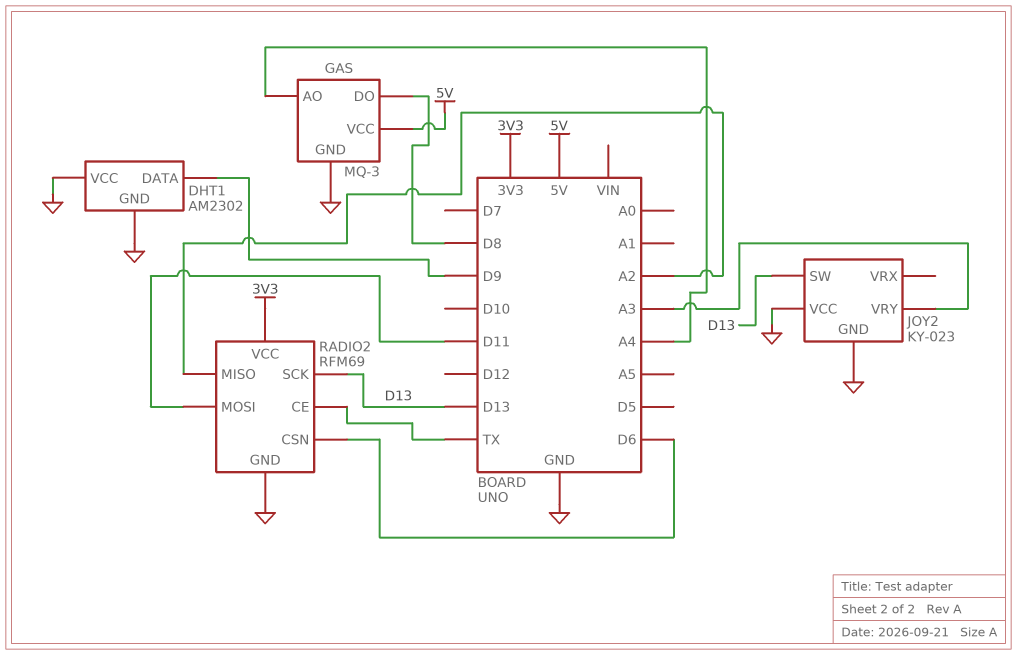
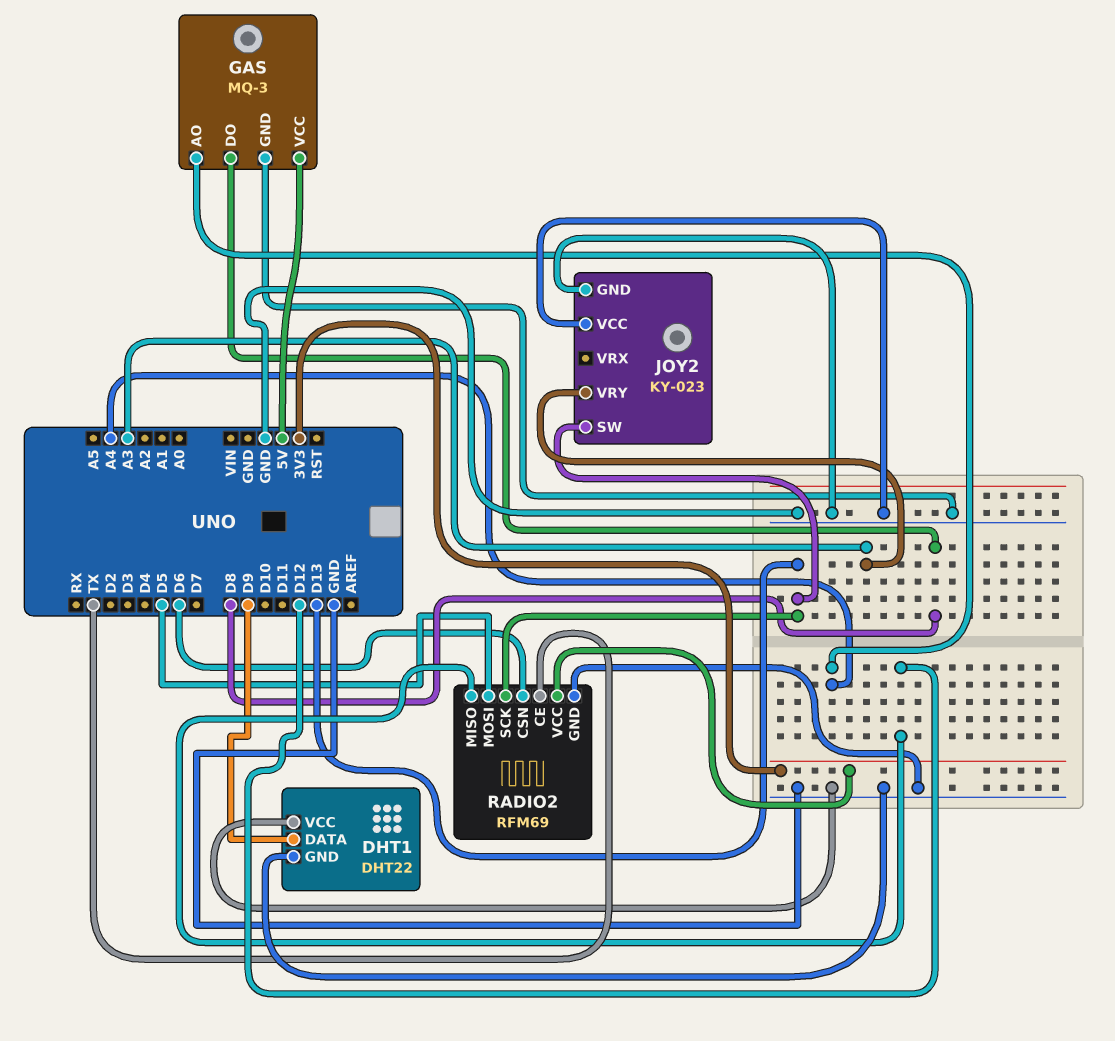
DHT1: AM2302 -> DHT22
RADIO2 pin MISO: A2 -> D12
RADIO2 pin MOSI: D11 -> D5

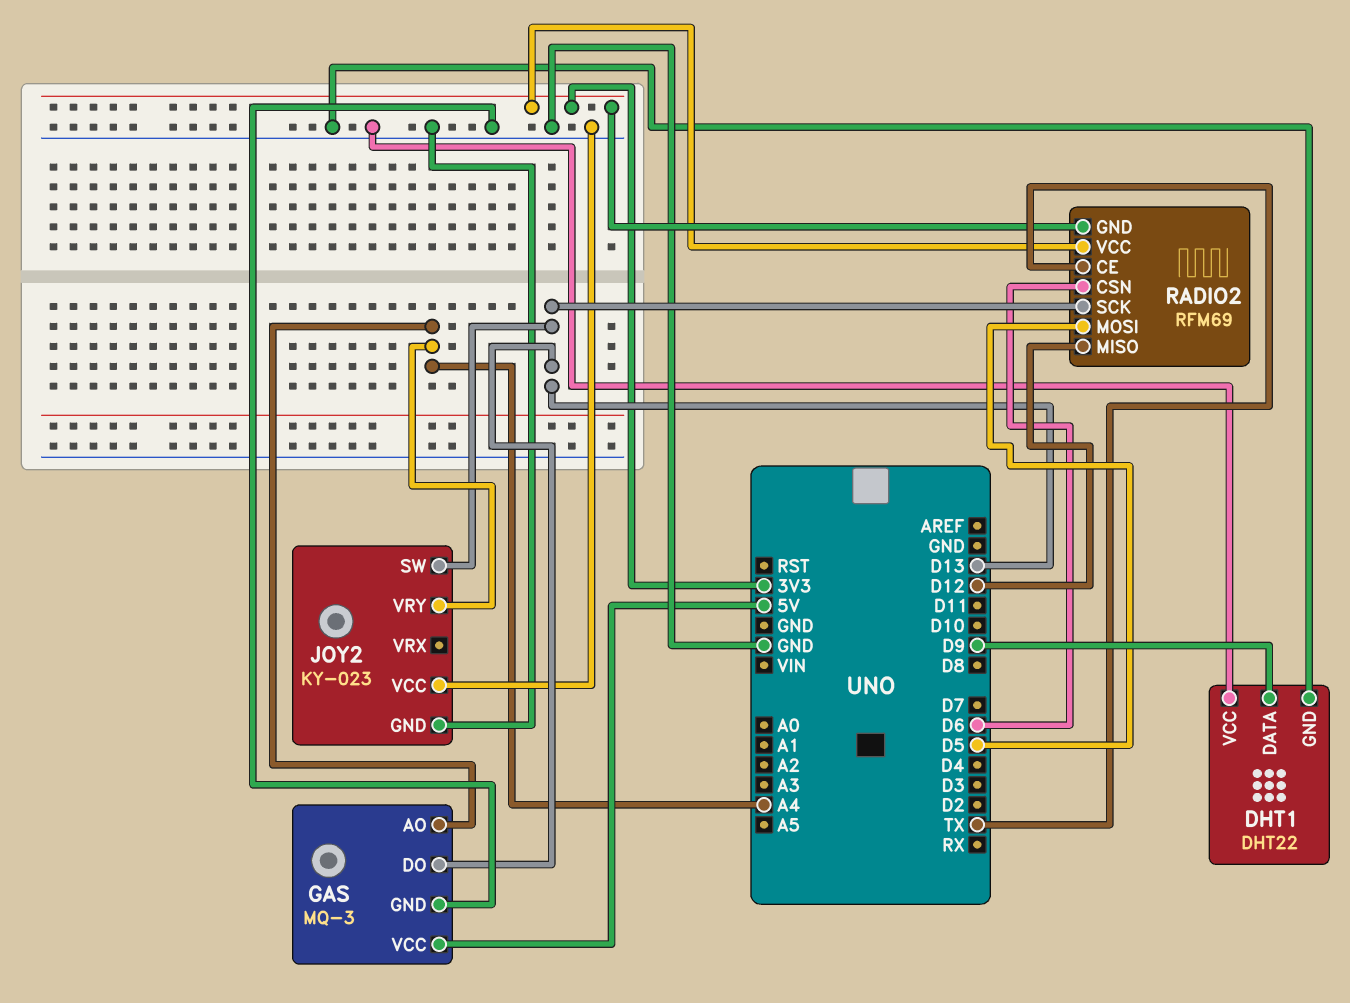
GAS pin DO: D8 -> D13
JOY2 pin VRY: A3 -> A4
RADIO2 pin GND: GND -> 3V3

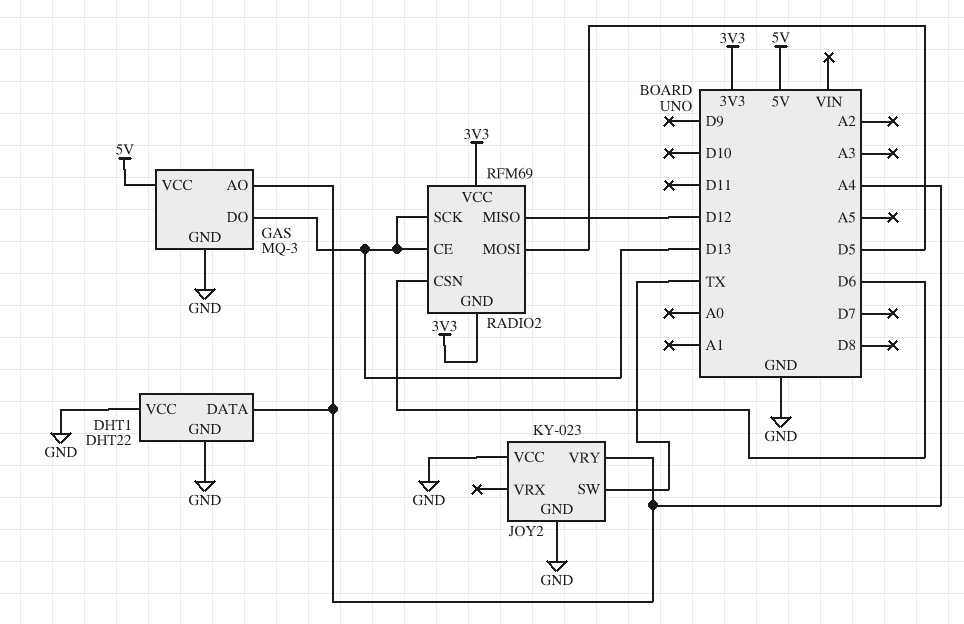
DHT1 pin DATA: D9 -> A4
JOY2 pin SW: D13 -> TX
RADIO2 pin CE: TX -> D13

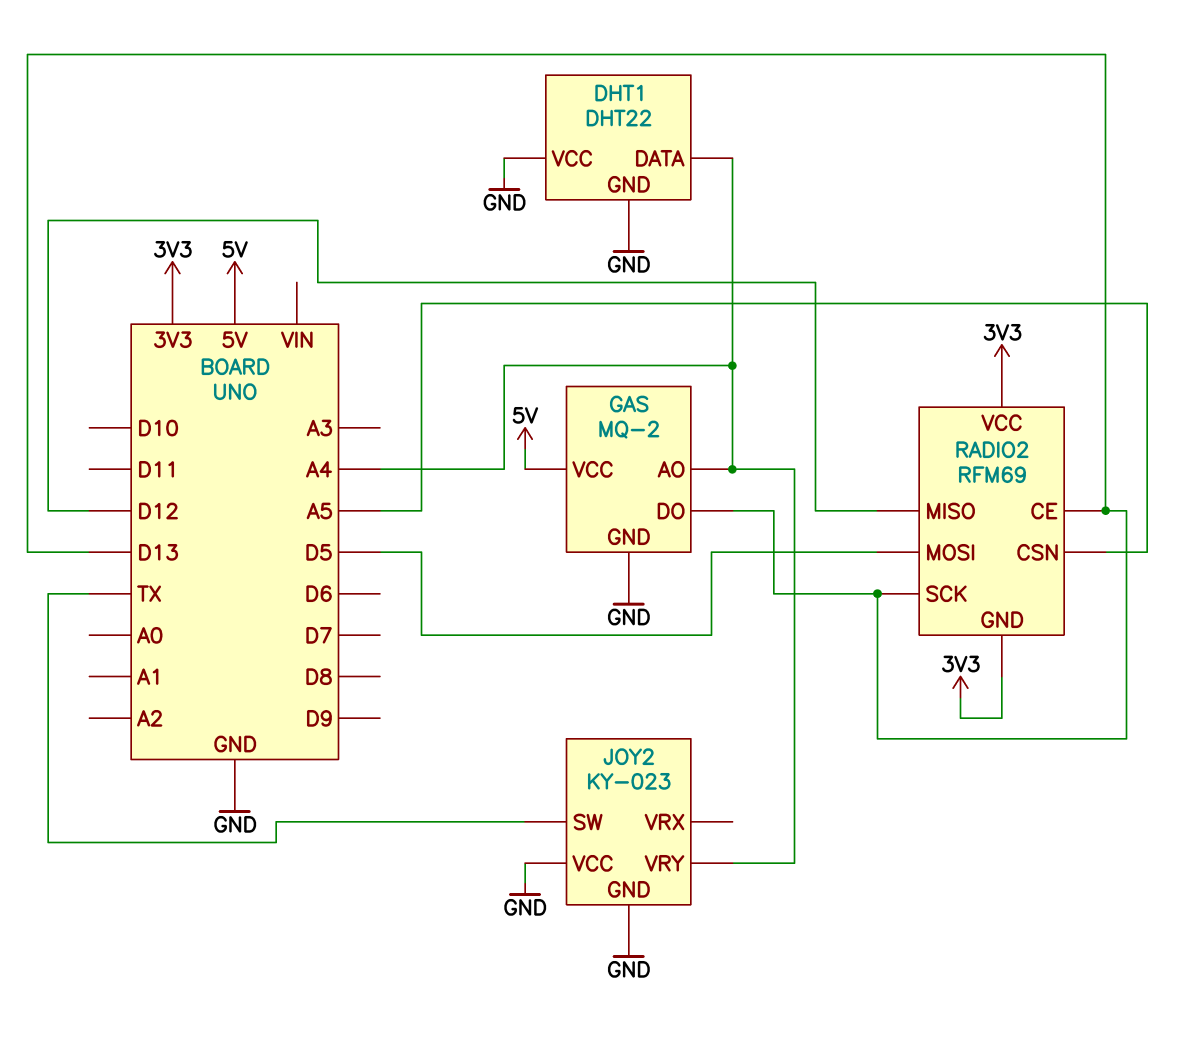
GAS: MQ-3 -> MQ-2
RADIO2 pin CSN: D6 -> A5

